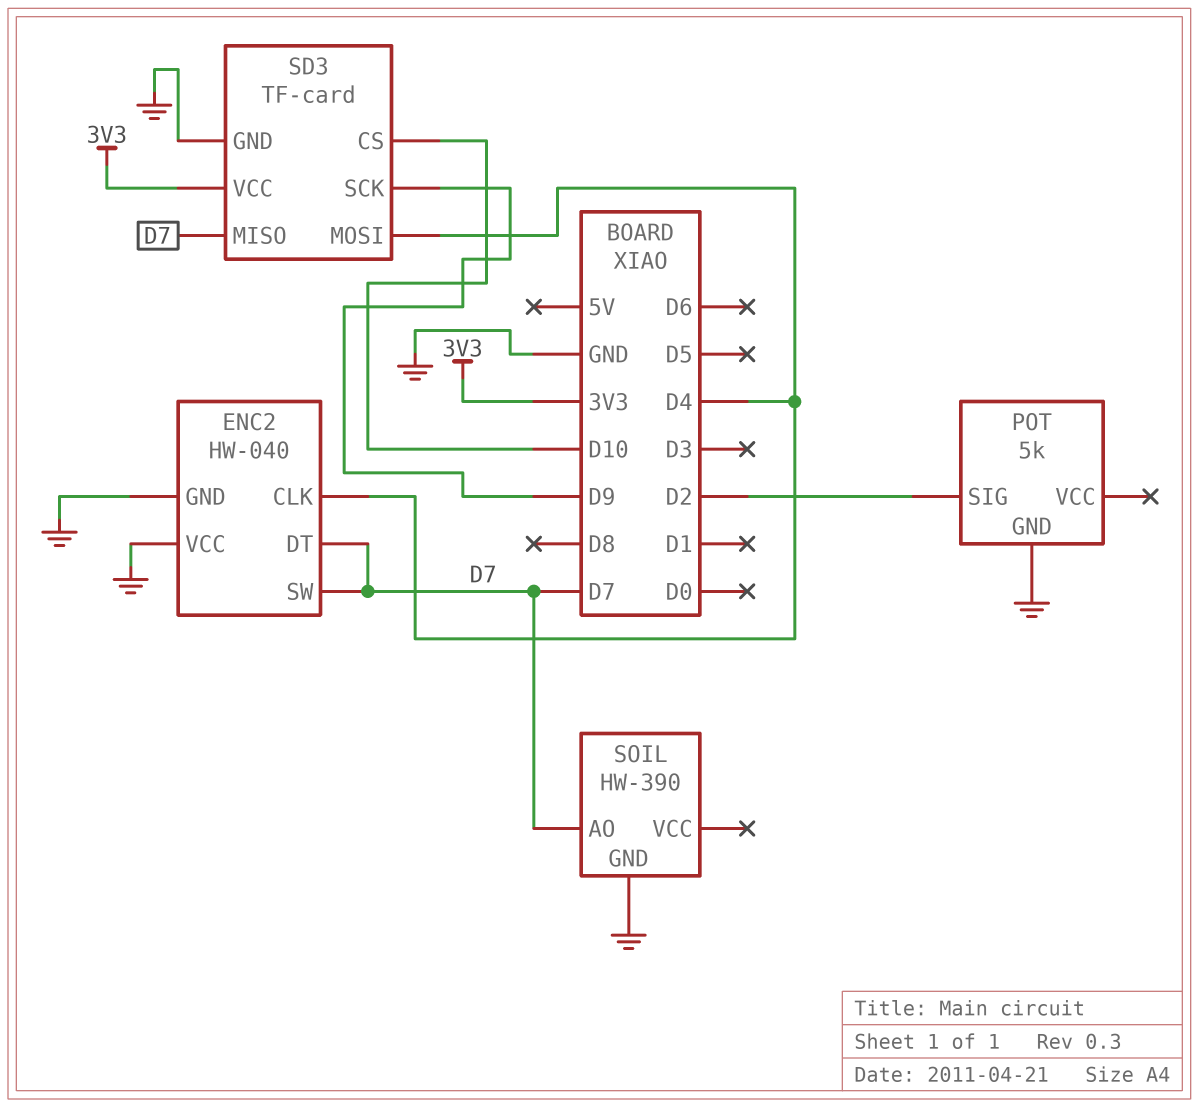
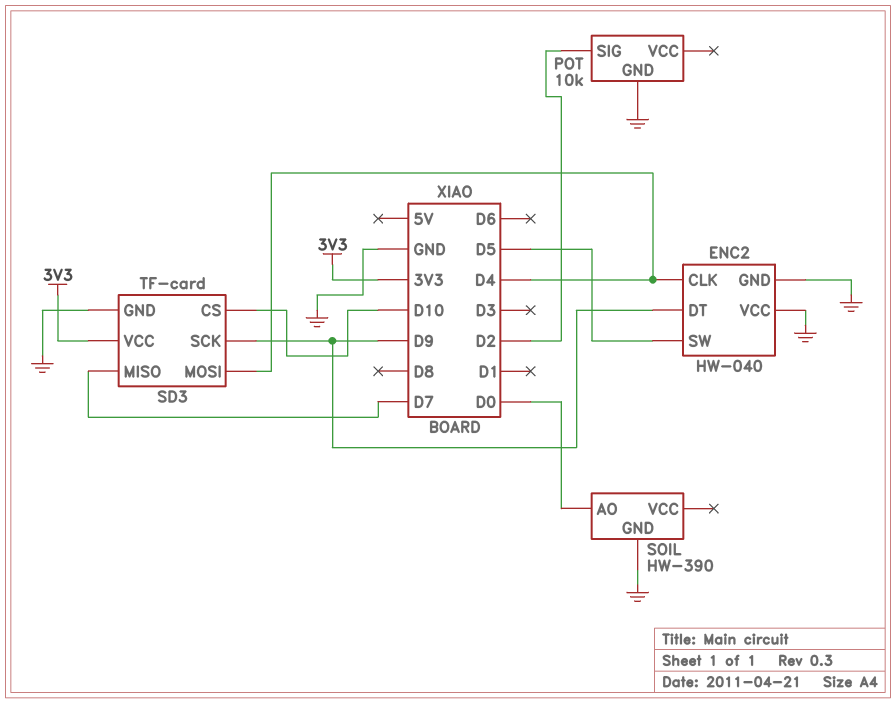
ENC2 pin DT: D7 -> D9
ENC2 pin SW: D7 -> D5
POT: 5k -> 10k
SOIL pin AO: D7 -> D0

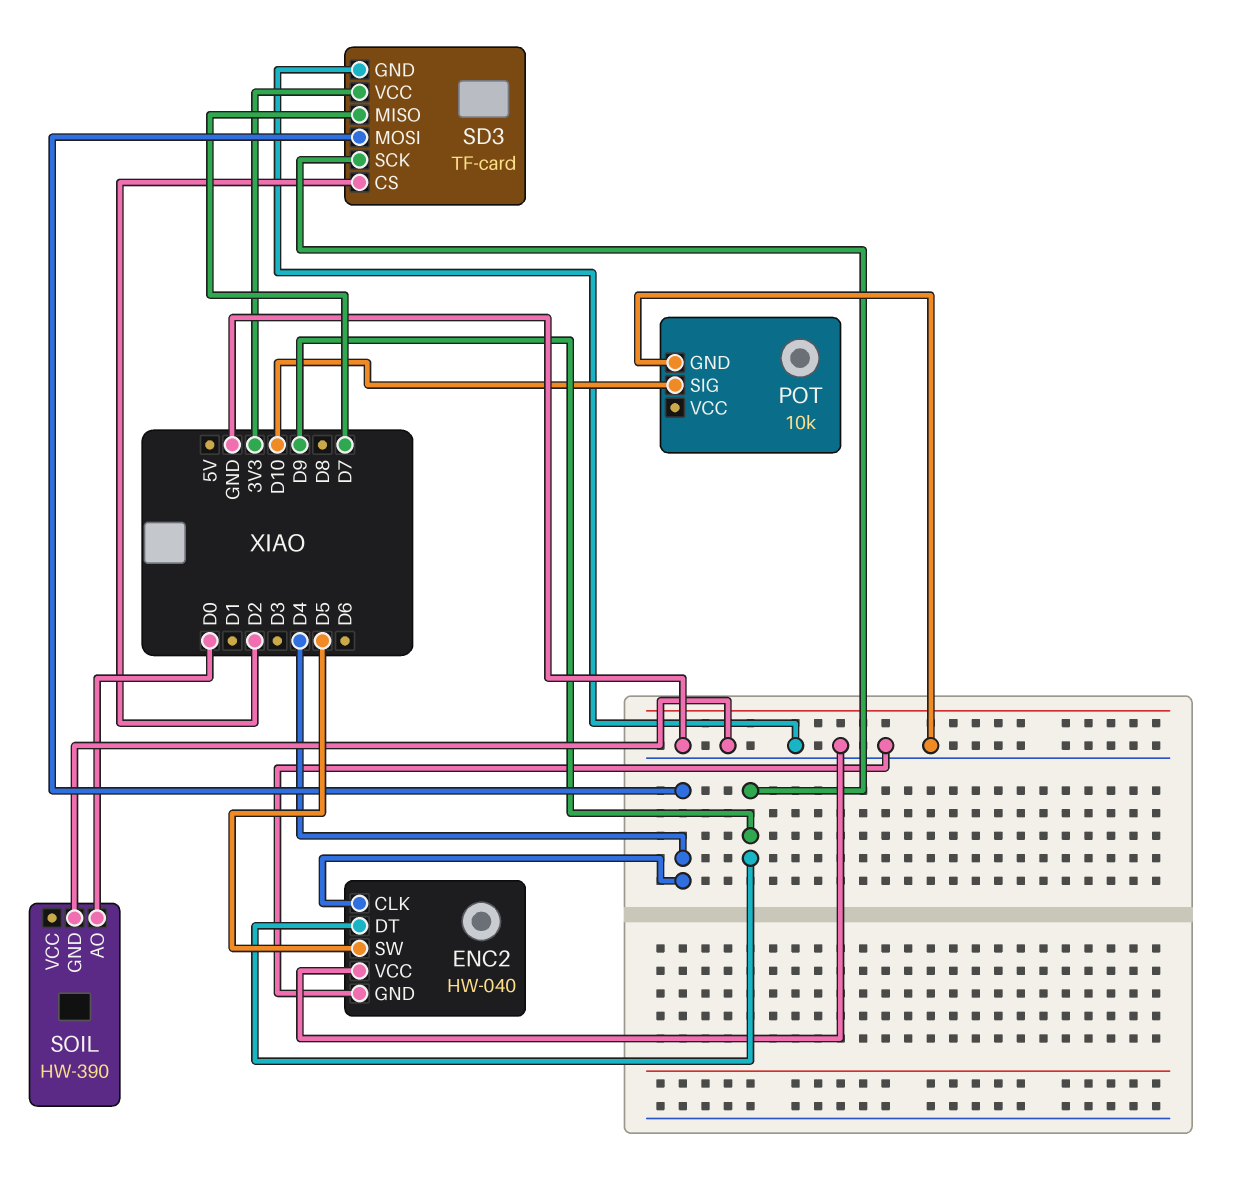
POT pin SIG: D2 -> D10
SD3 pin CS: D10 -> D2

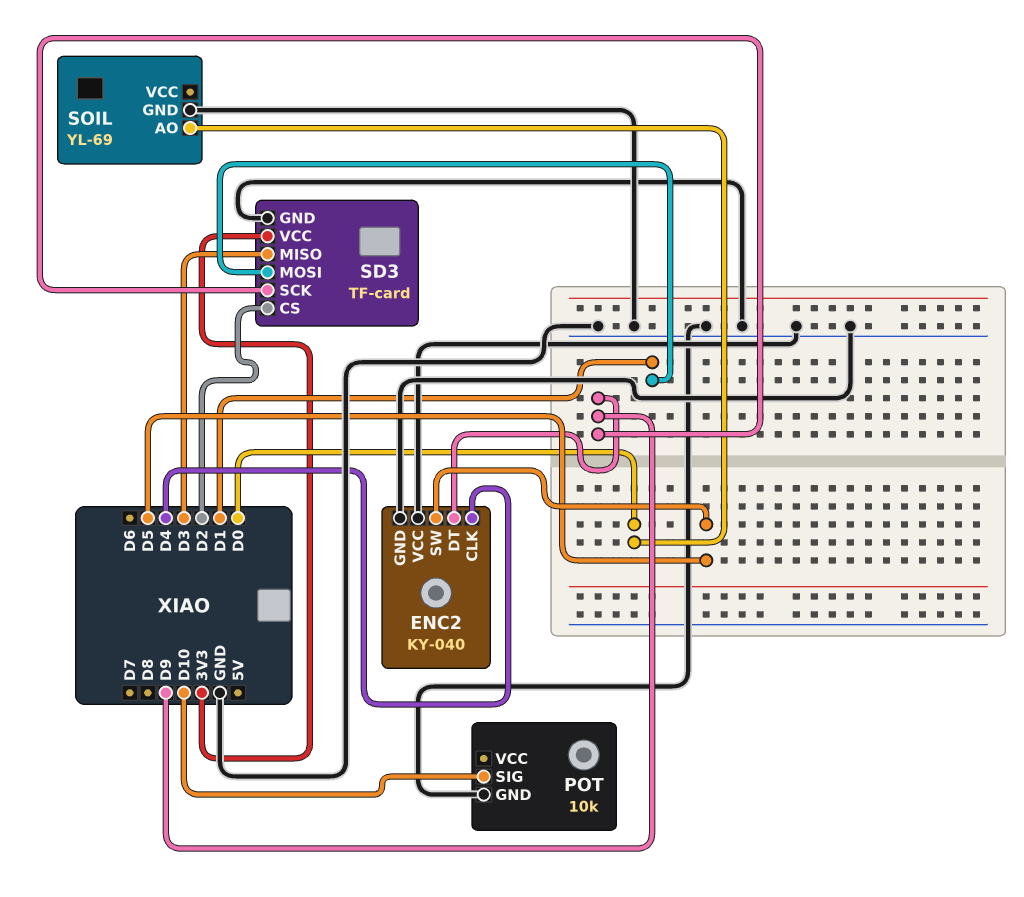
ENC2: HW-040 -> KY-040
SD3 pin MISO: D7 -> D3
SD3 pin MOSI: D4 -> D1
SOIL: HW-390 -> YL-69

